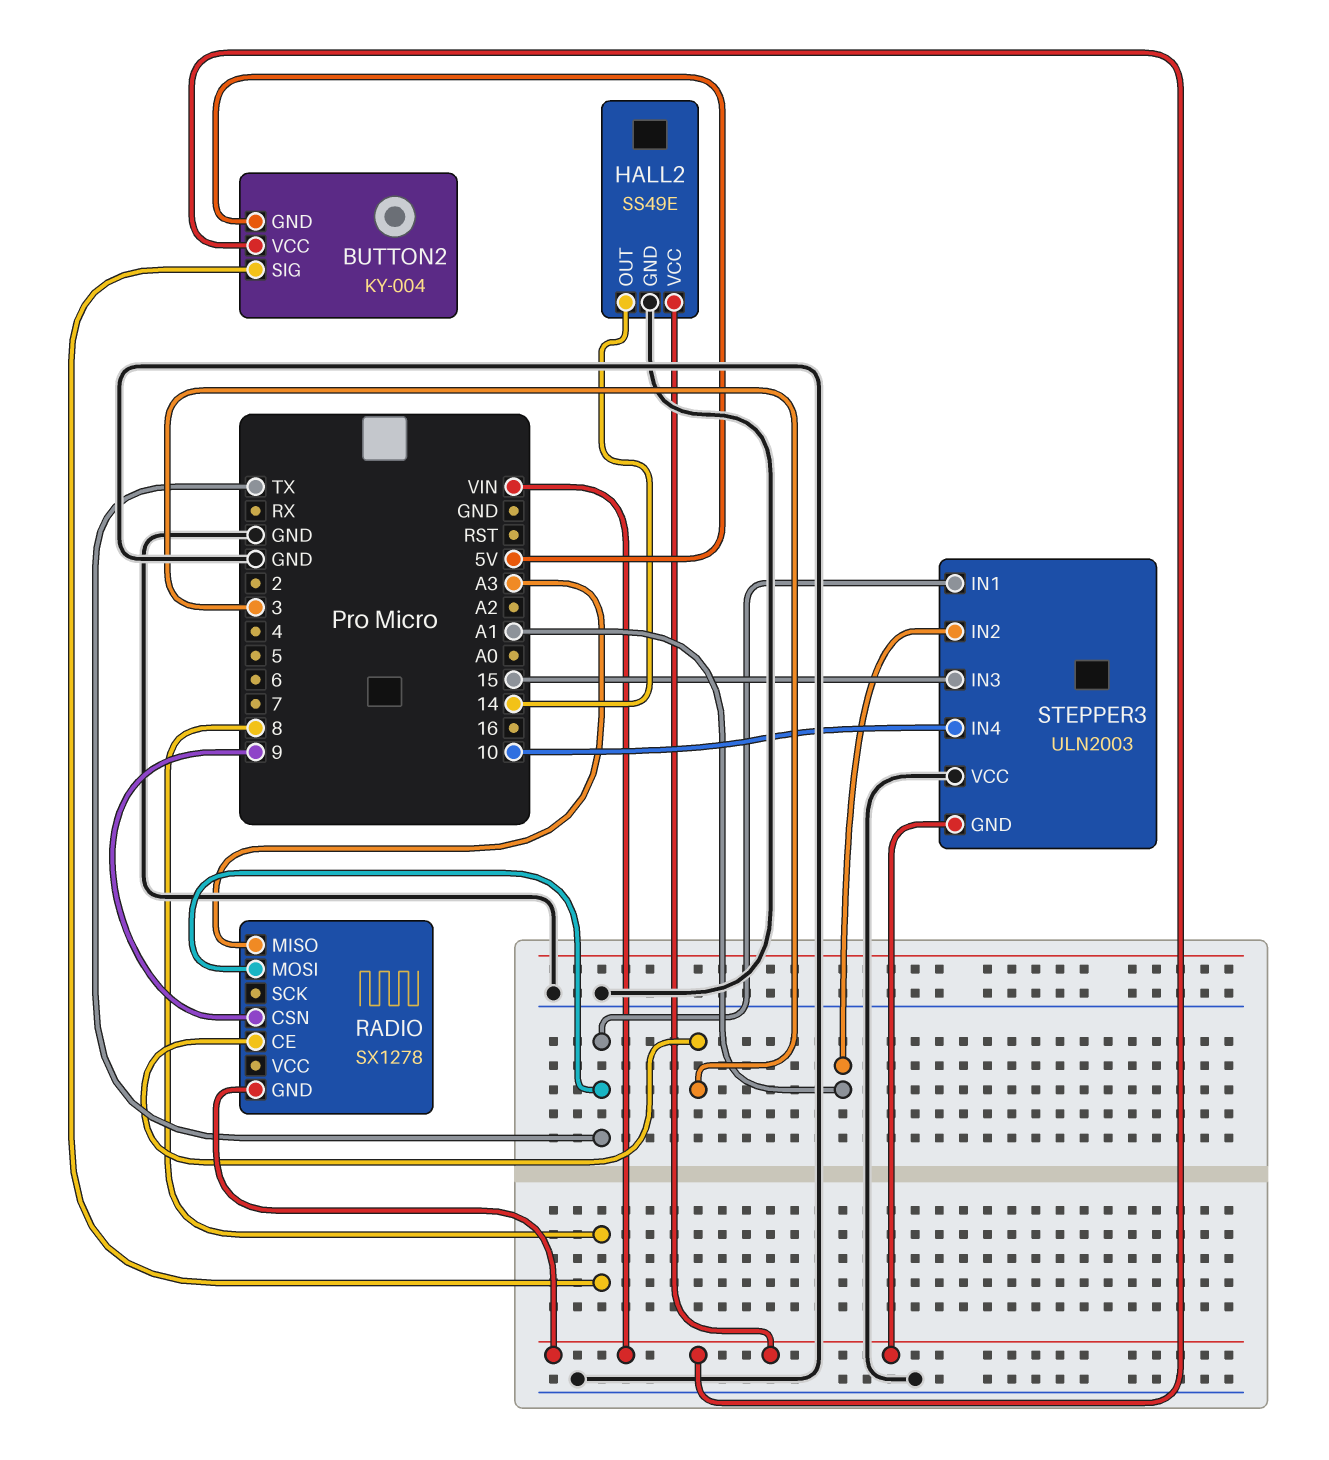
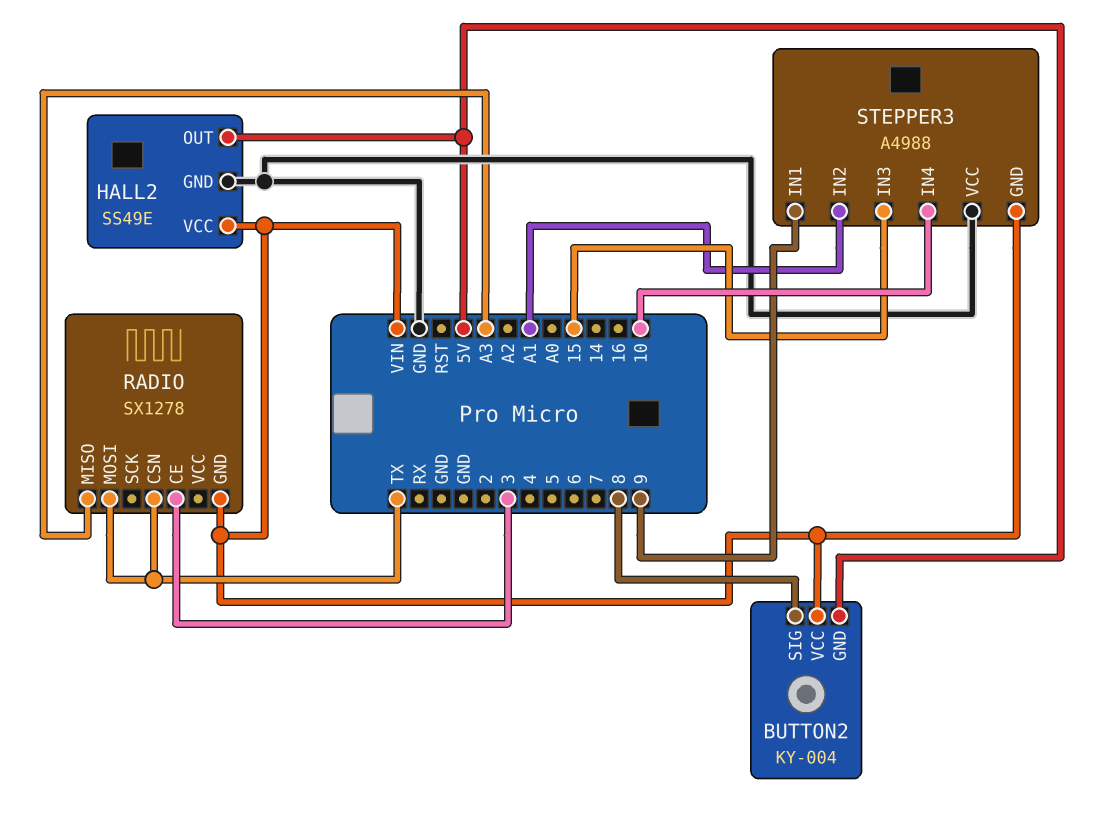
HALL2 pin OUT: 14 -> 5V
RADIO pin CSN: 9 -> TX
STEPPER3: ULN2003 -> A4988
STEPPER3 pin IN1: TX -> 9

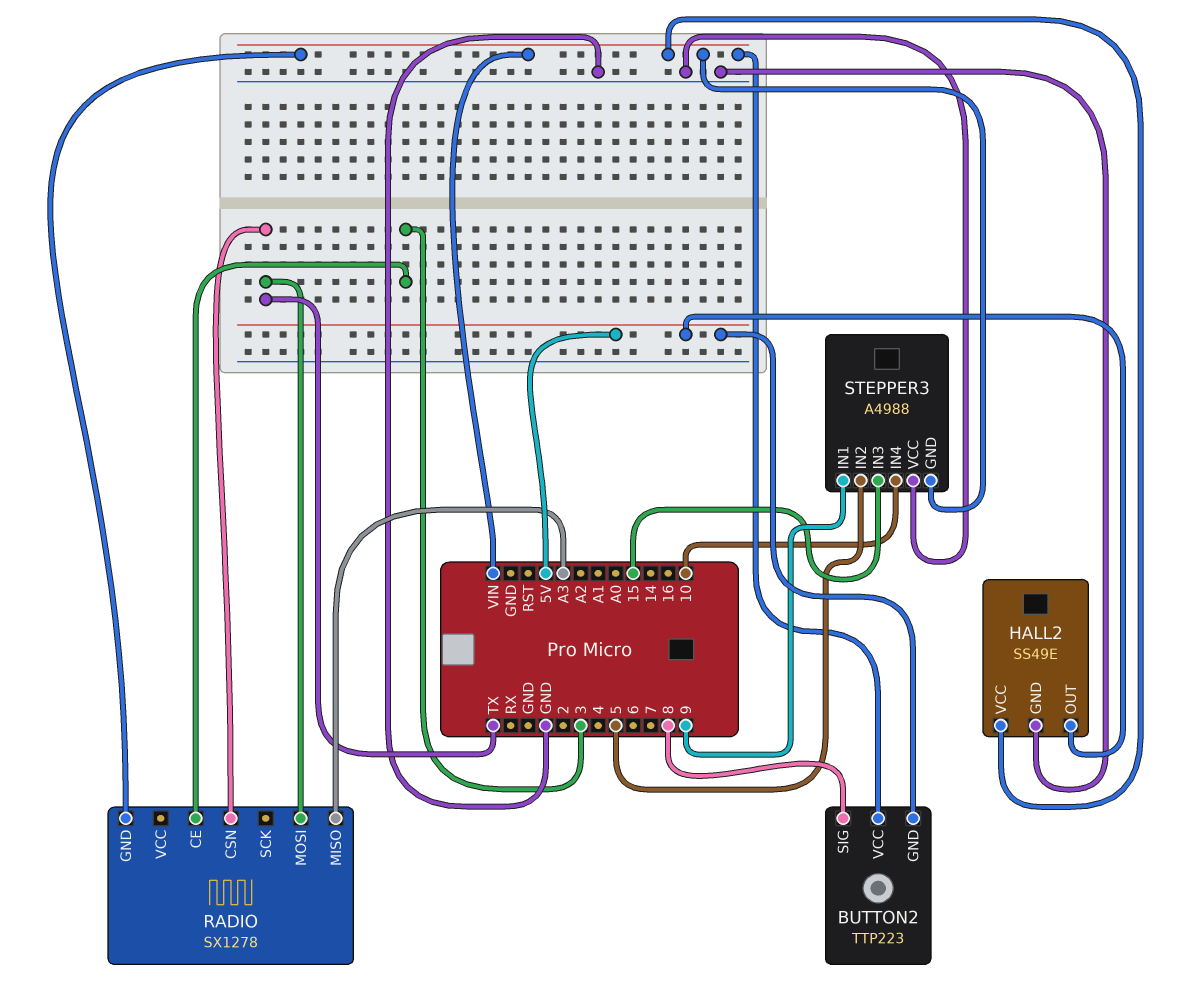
BUTTON2: KY-004 -> TTP223
STEPPER3 pin IN2: A1 -> 5

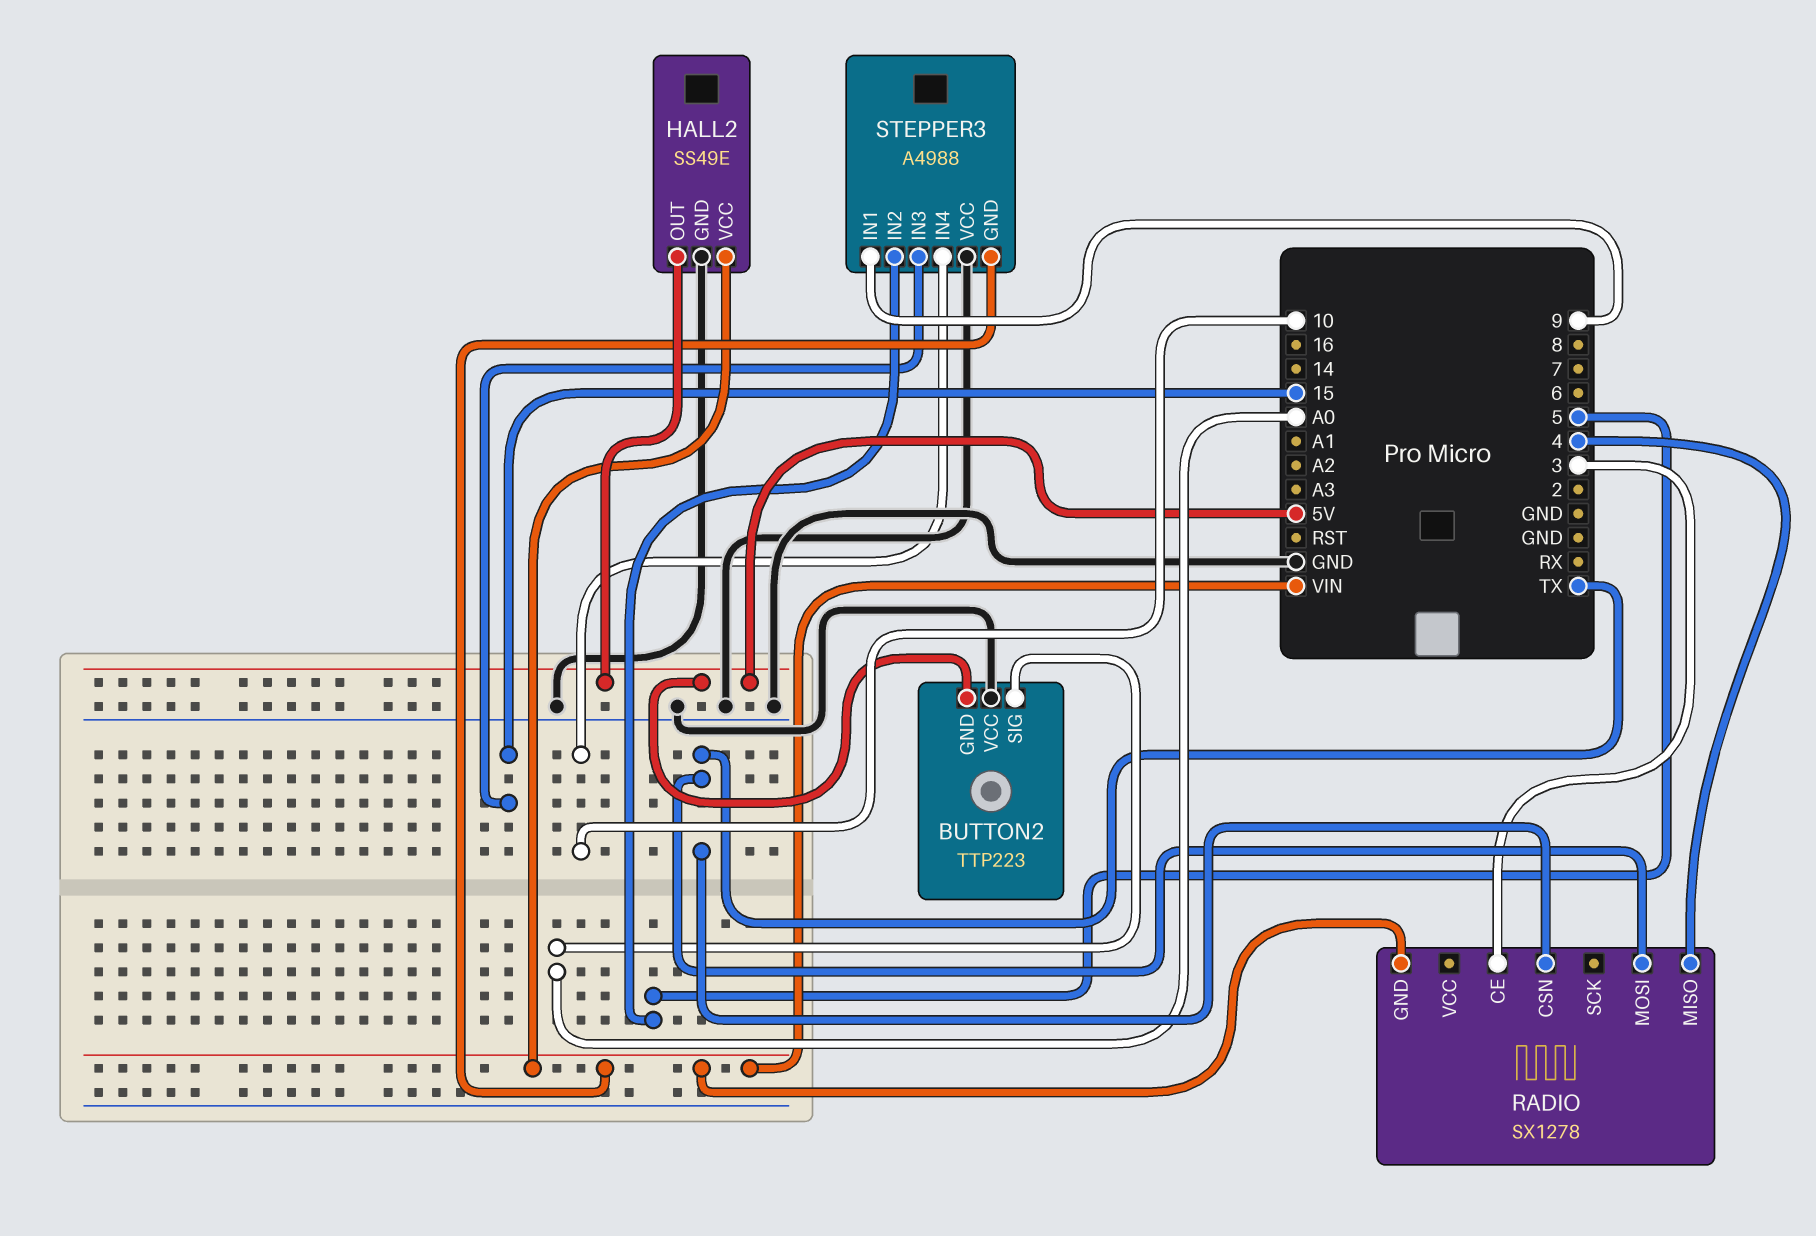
BUTTON2 pin SIG: 8 -> A0
BUTTON2 pin VCC: VIN -> GND
RADIO pin MISO: A3 -> 4

